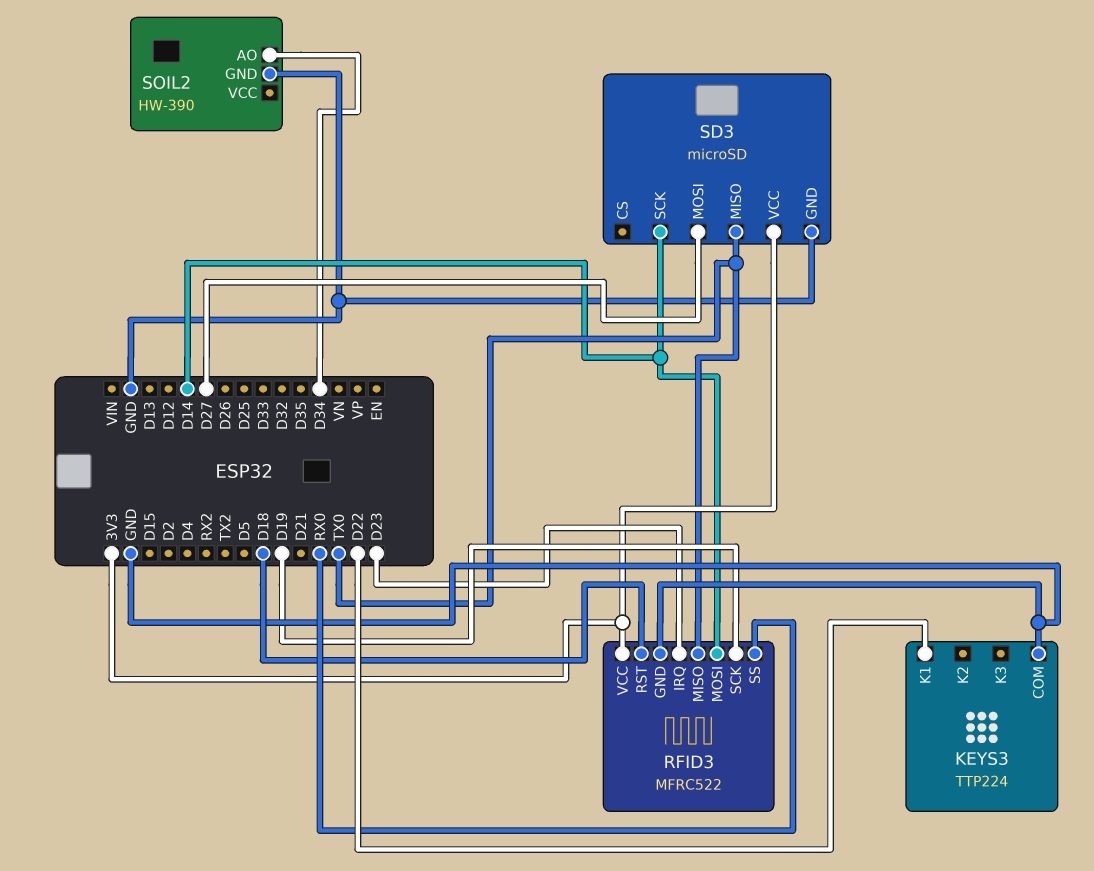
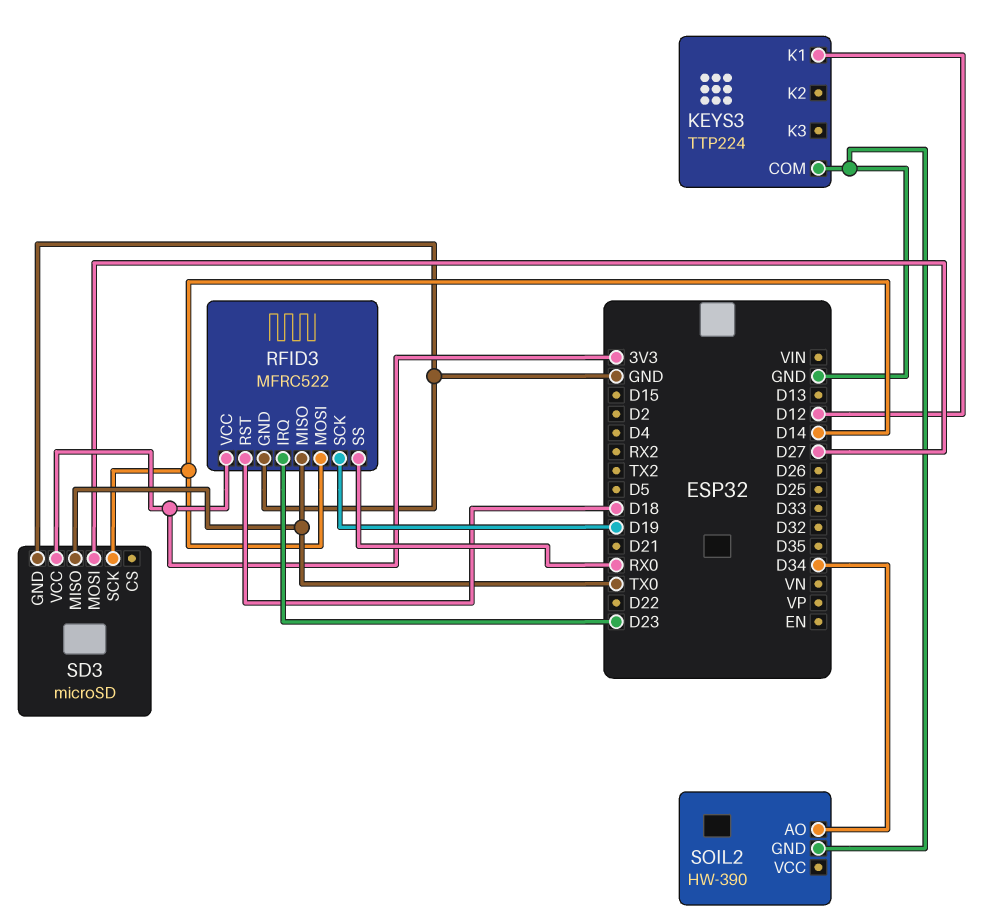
KEYS3 pin K1: D22 -> D12

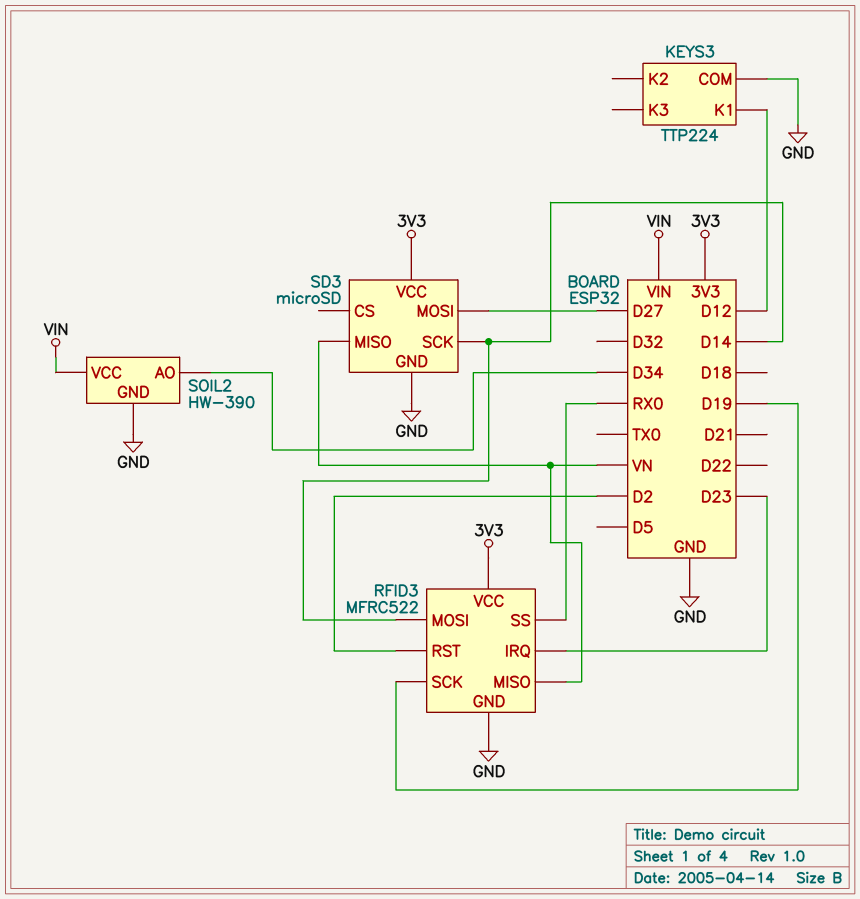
RFID3 pin MISO: TX0 -> VN
RFID3 pin RST: D18 -> D2
SD3 pin MISO: TX0 -> VN
SOIL2 pin VCC: none -> VIN

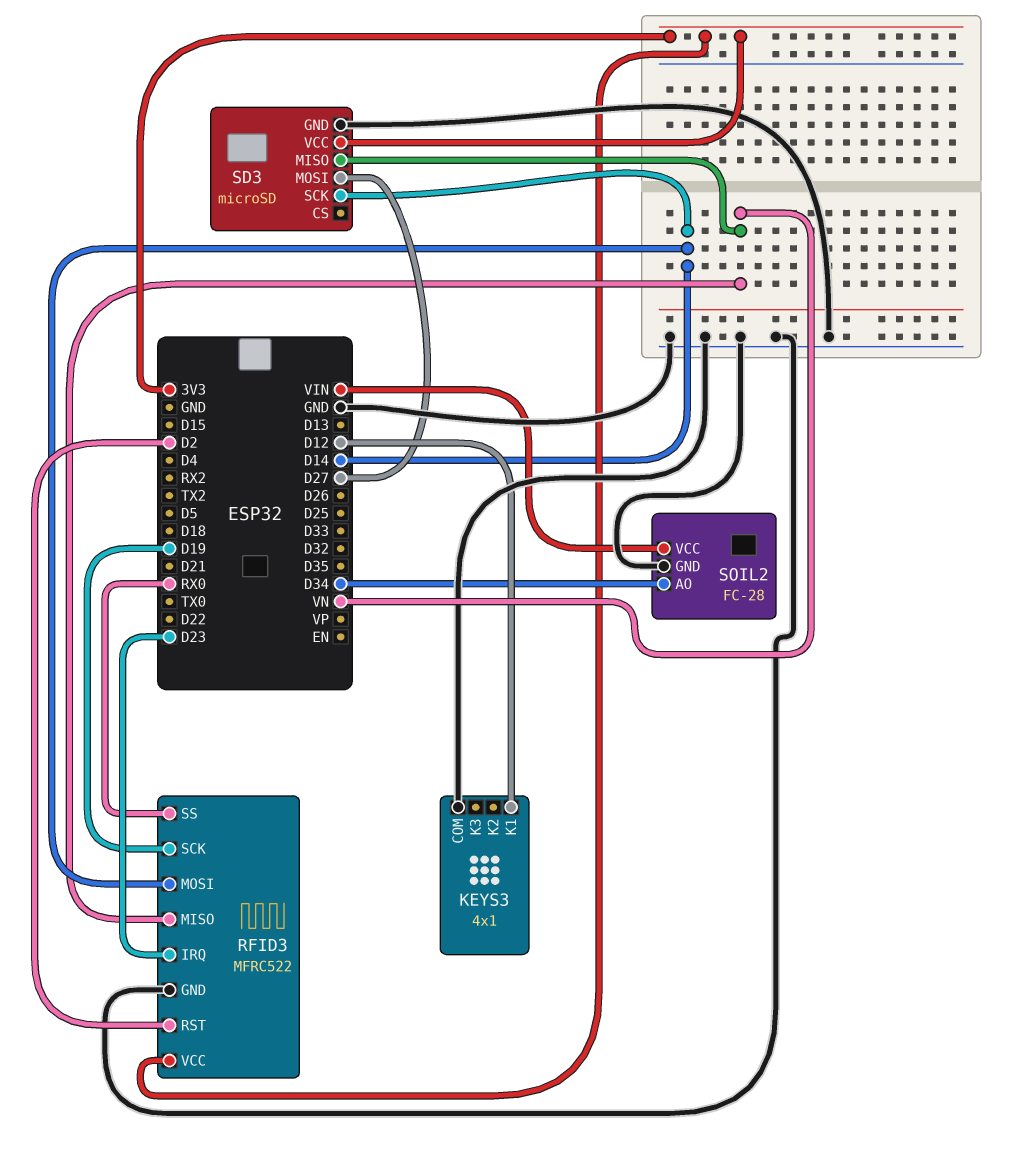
KEYS3: TTP224 -> 4x1
SOIL2: HW-390 -> FC-28

